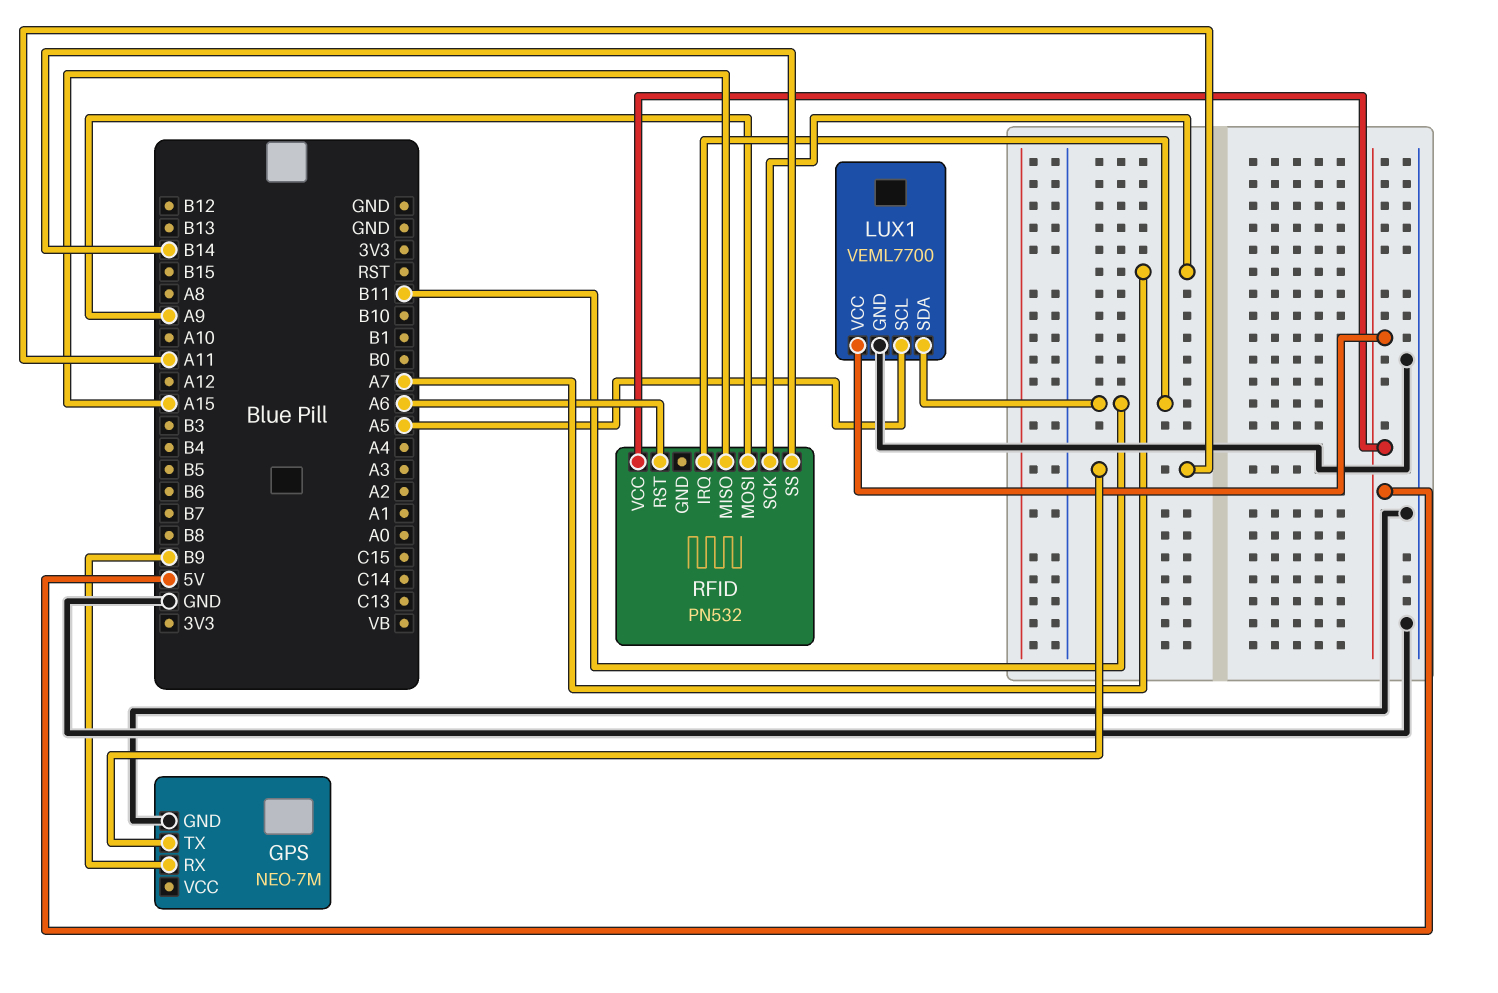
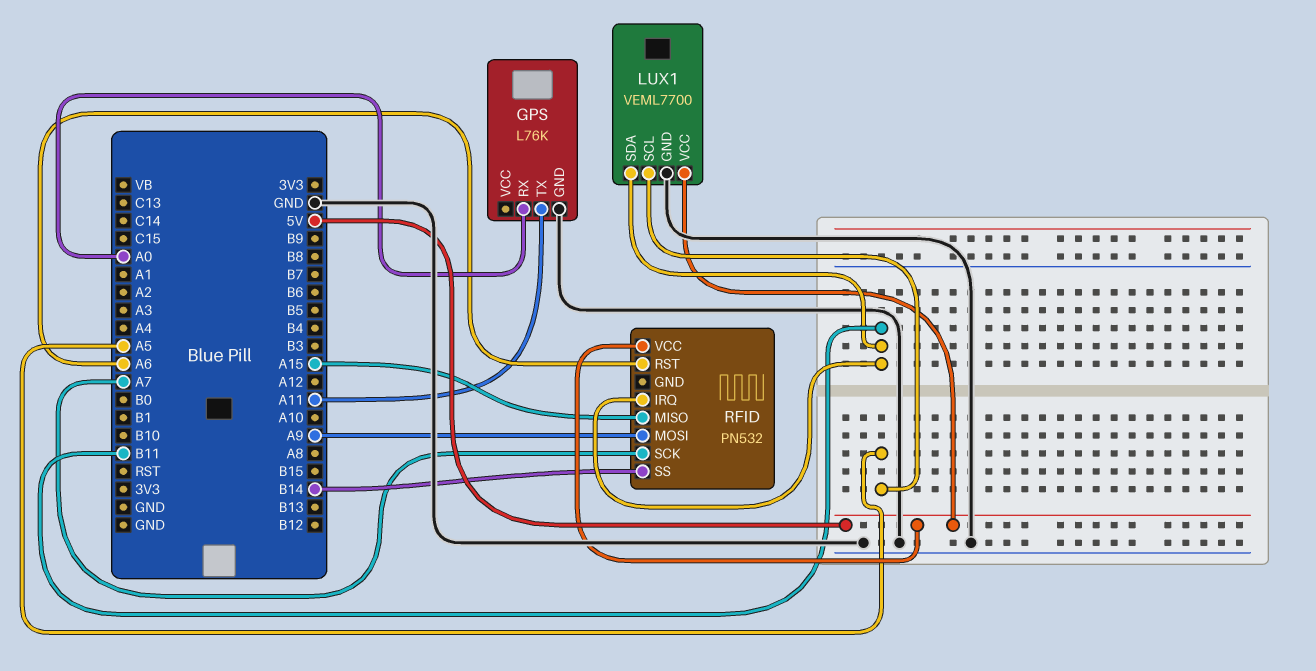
GPS: NEO-7M -> L76K
GPS pin RX: B9 -> A0

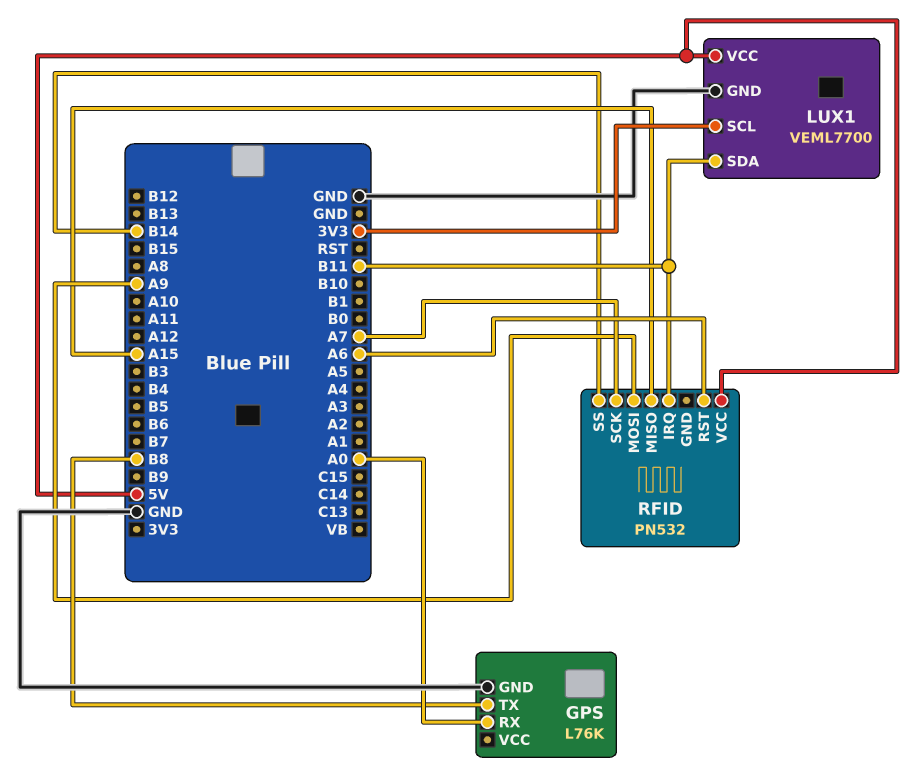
GPS pin TX: A11 -> B8
LUX1 pin SCL: A5 -> 3V3

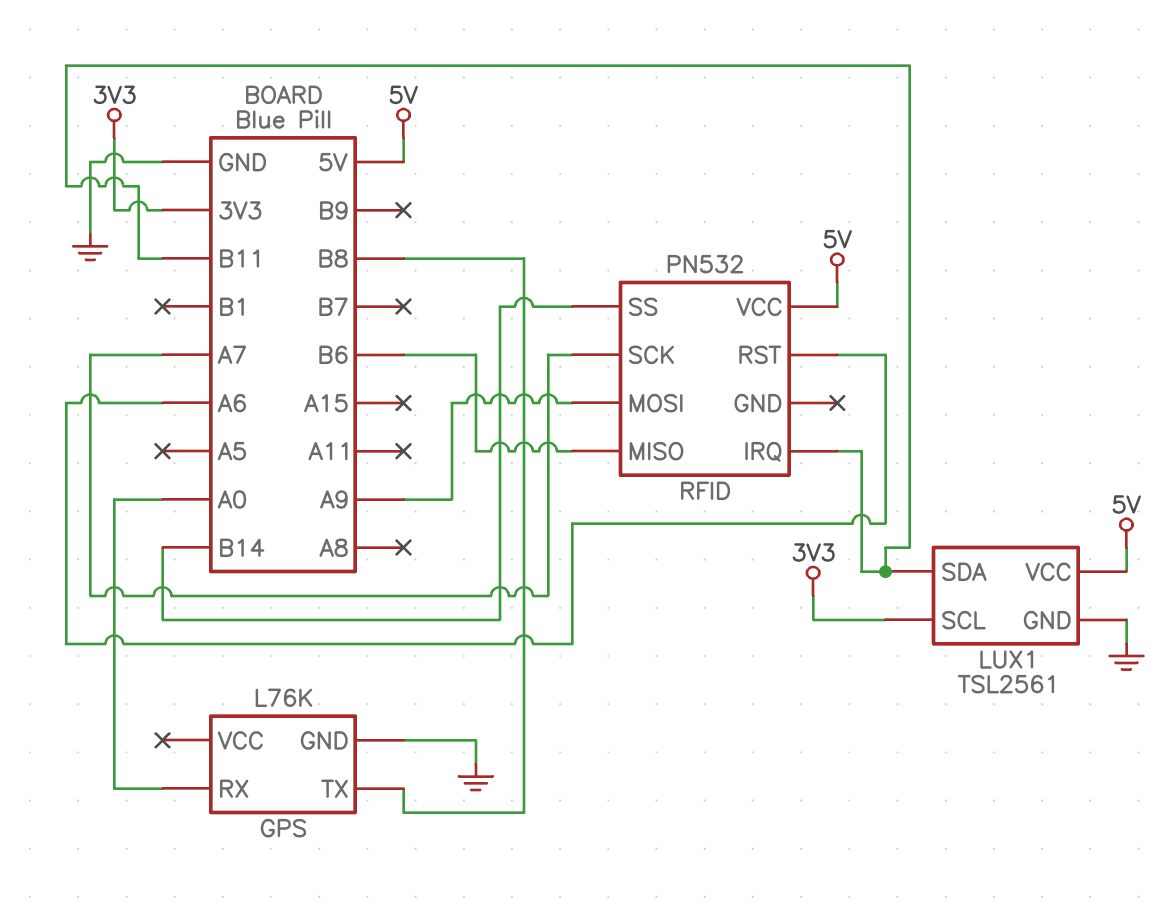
LUX1: VEML7700 -> TSL2561
RFID pin MISO: A15 -> B6

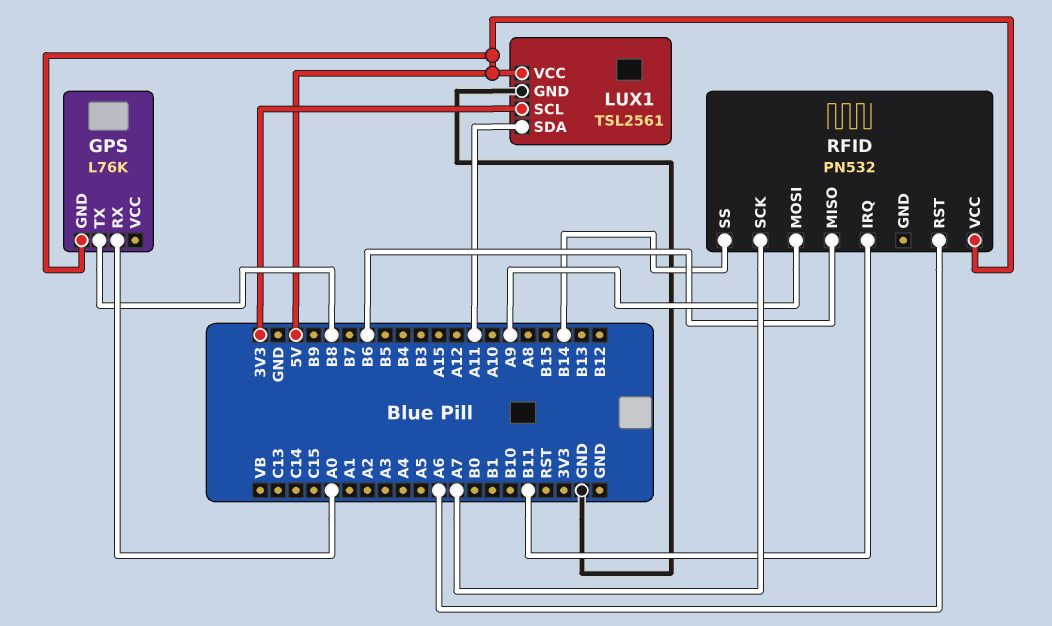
GPS pin GND: GND -> 5V
LUX1 pin SDA: B11 -> A11

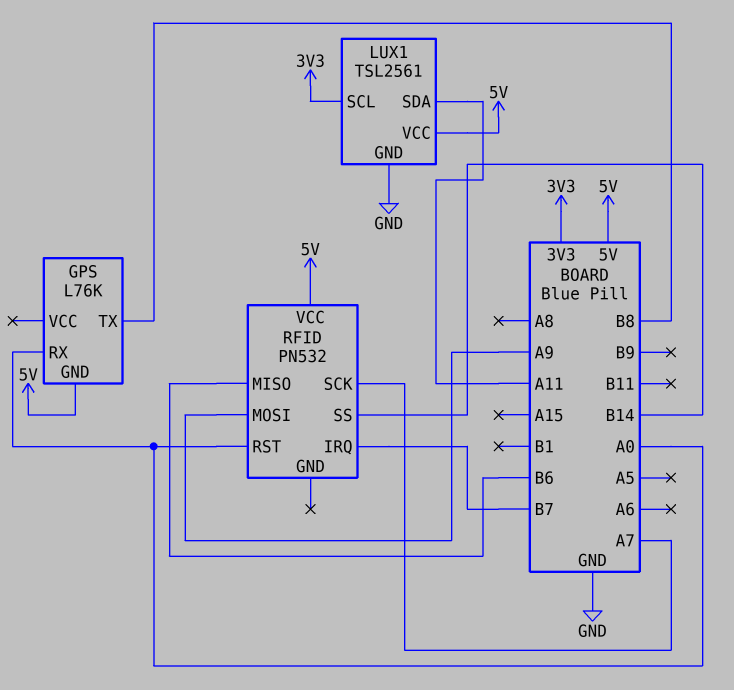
RFID pin IRQ: B11 -> B7
RFID pin RST: A6 -> A0

